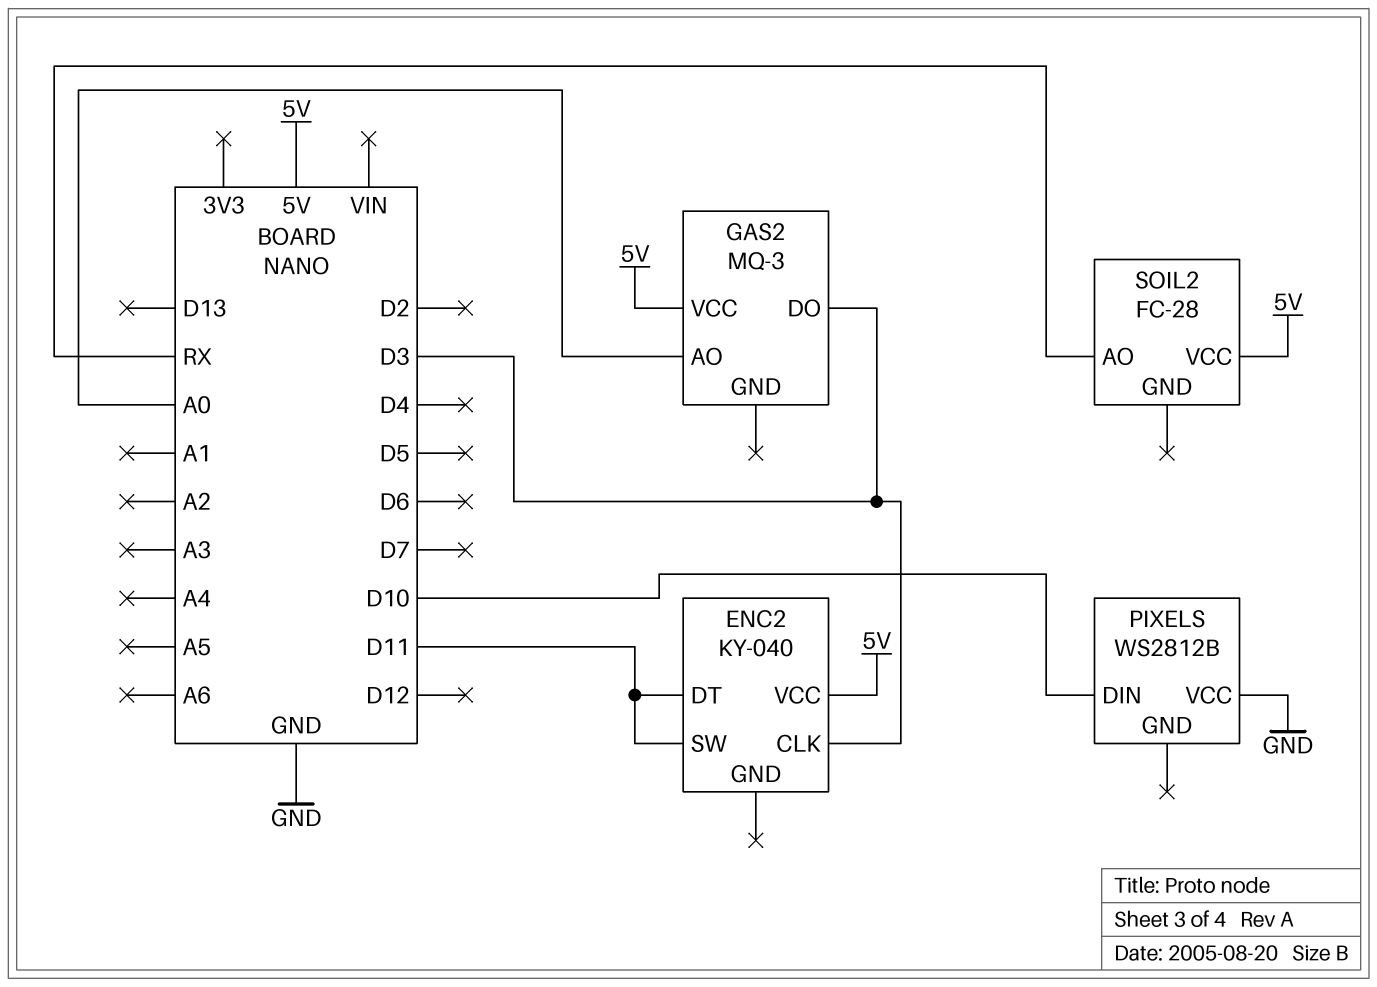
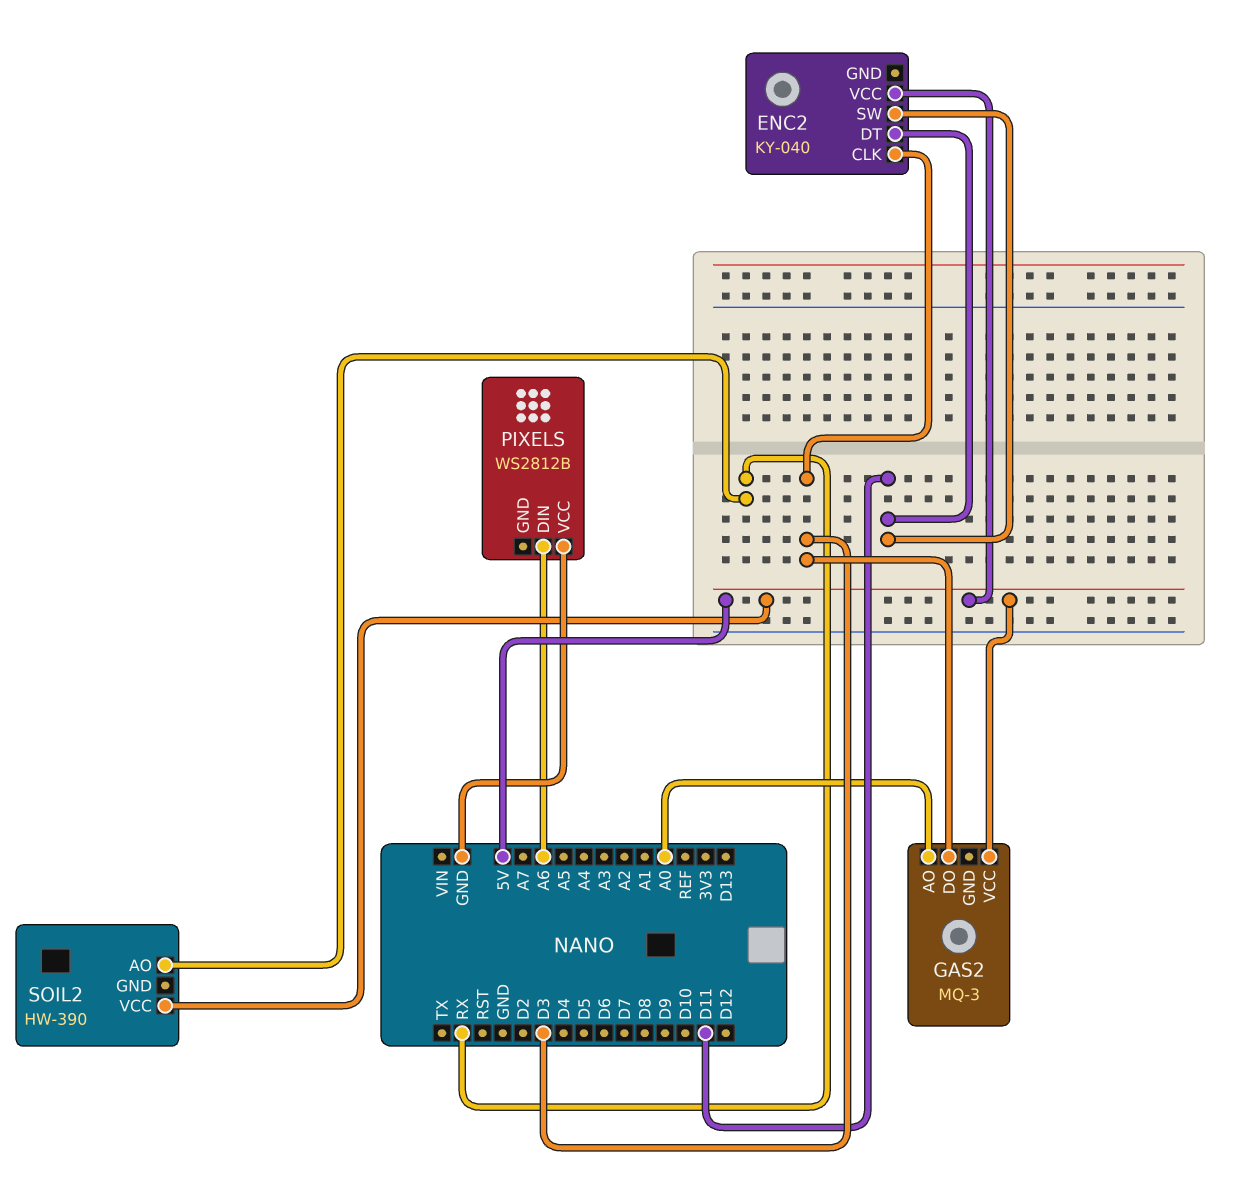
PIXELS pin DIN: D10 -> A6
SOIL2: FC-28 -> HW-390

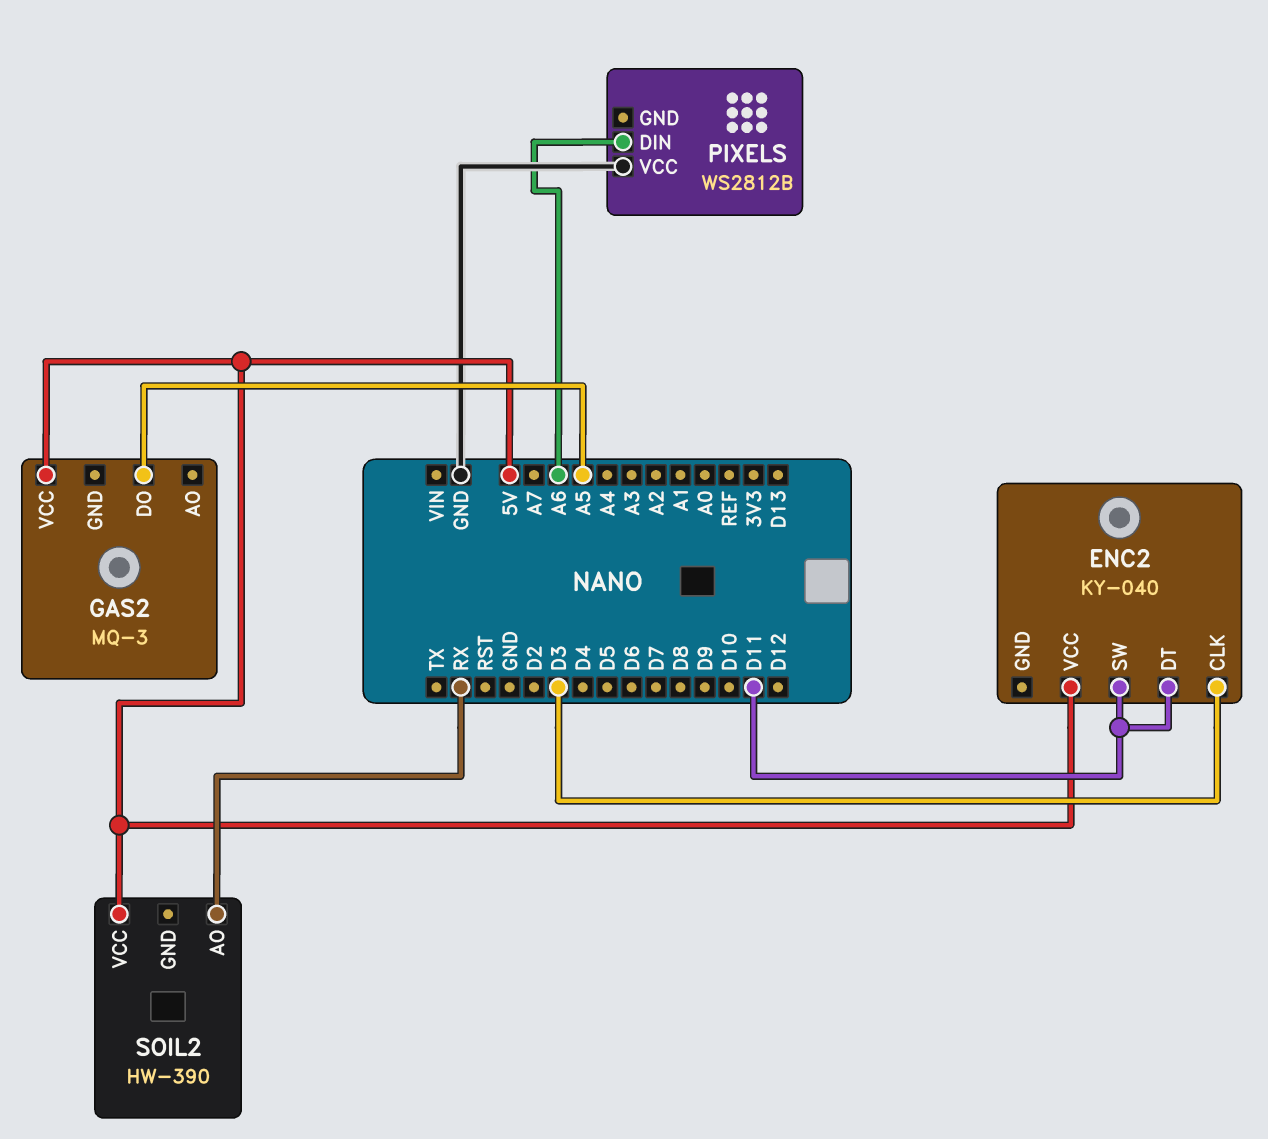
GAS2 pin AO: A0 -> none
GAS2 pin DO: D3 -> A5

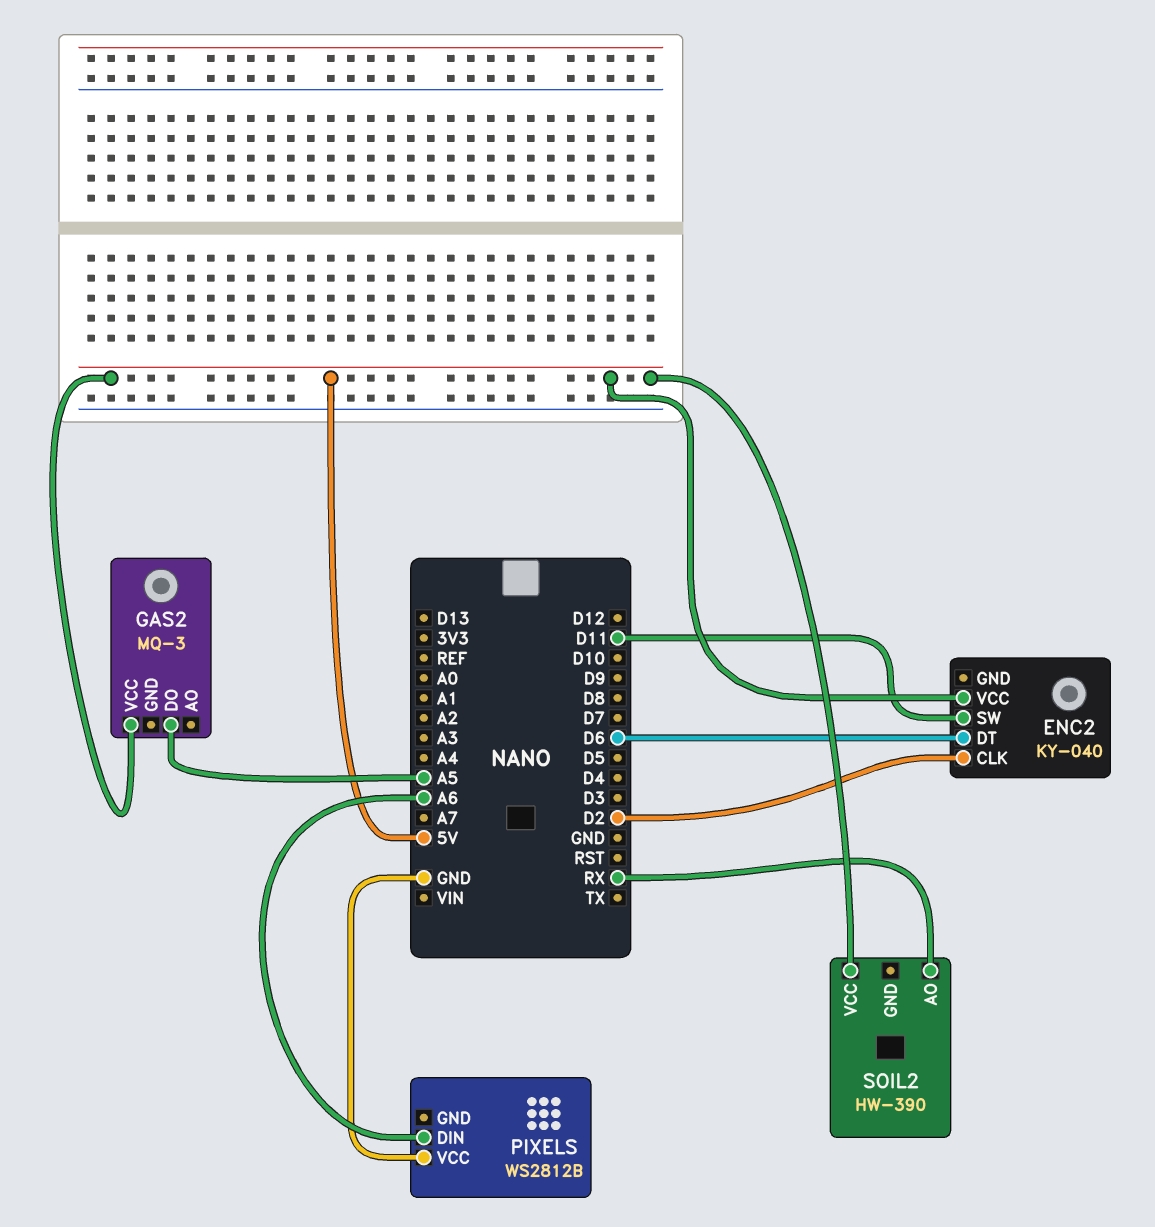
ENC2 pin CLK: D3 -> D2
ENC2 pin DT: D11 -> D6

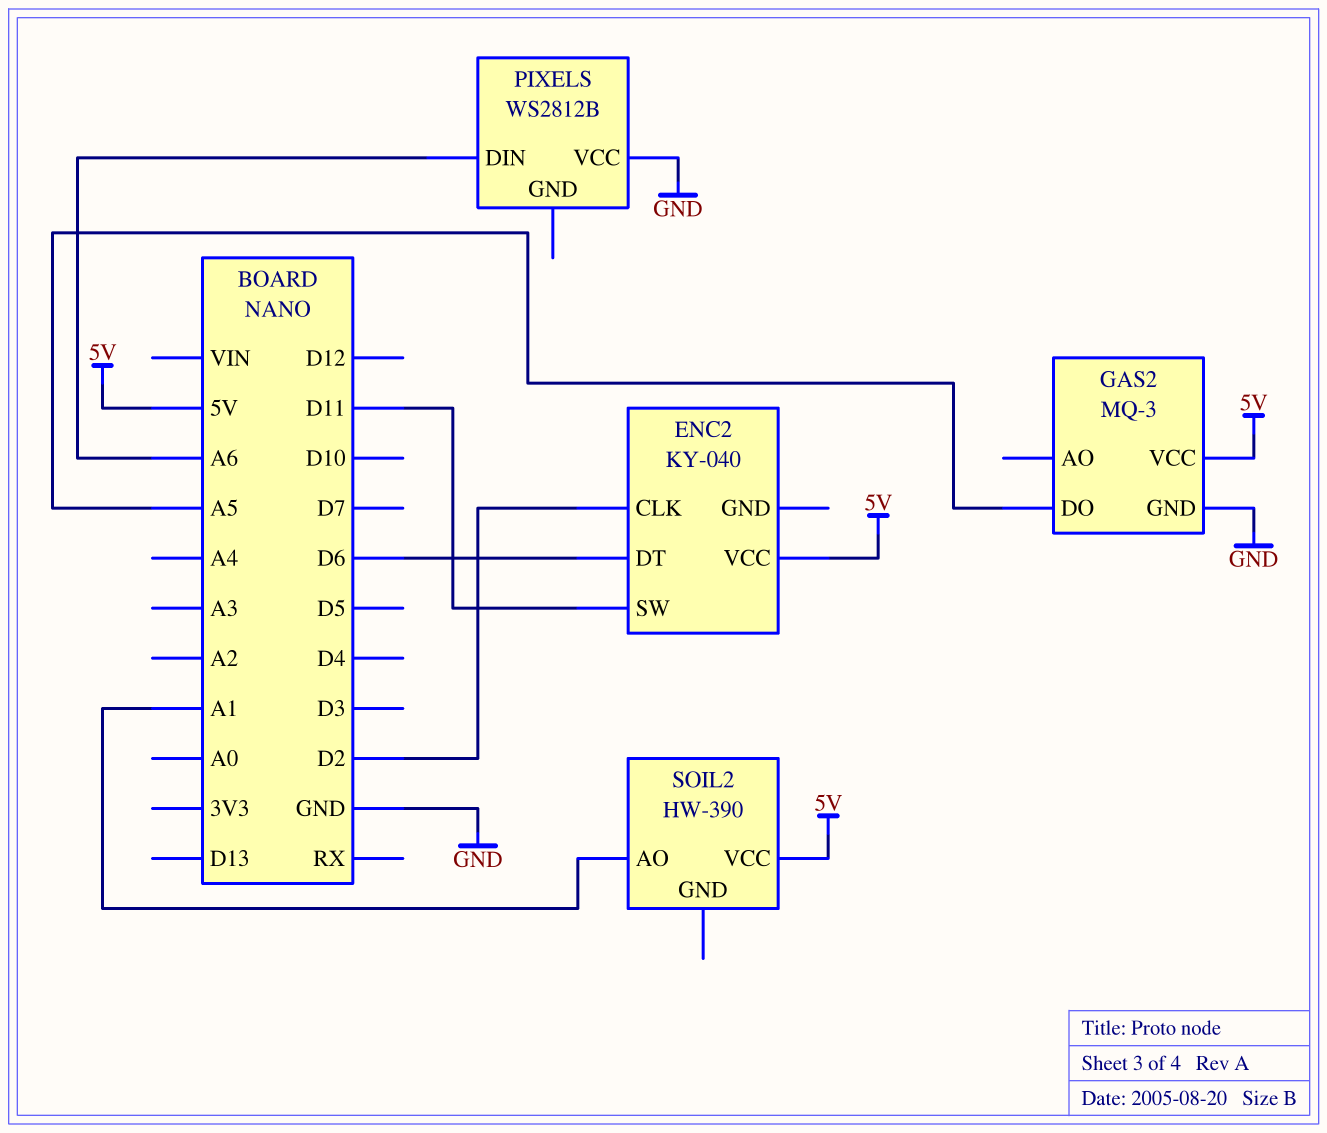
GAS2 pin GND: none -> GND
SOIL2 pin AO: RX -> A1

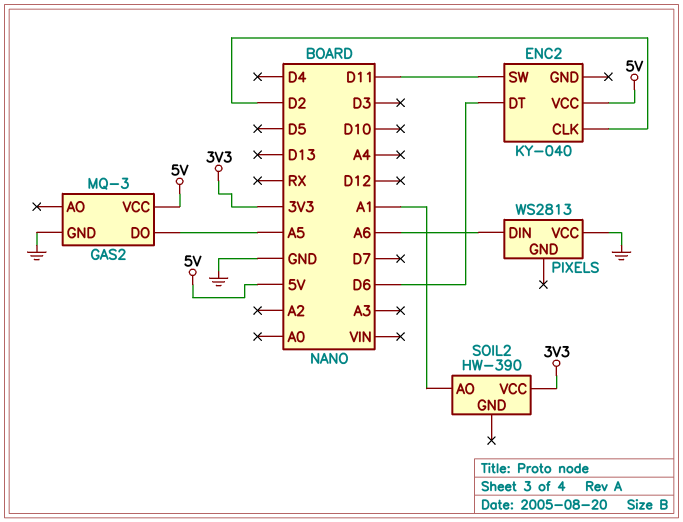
PIXELS: WS2812B -> WS2813
SOIL2 pin VCC: 5V -> 3V3

